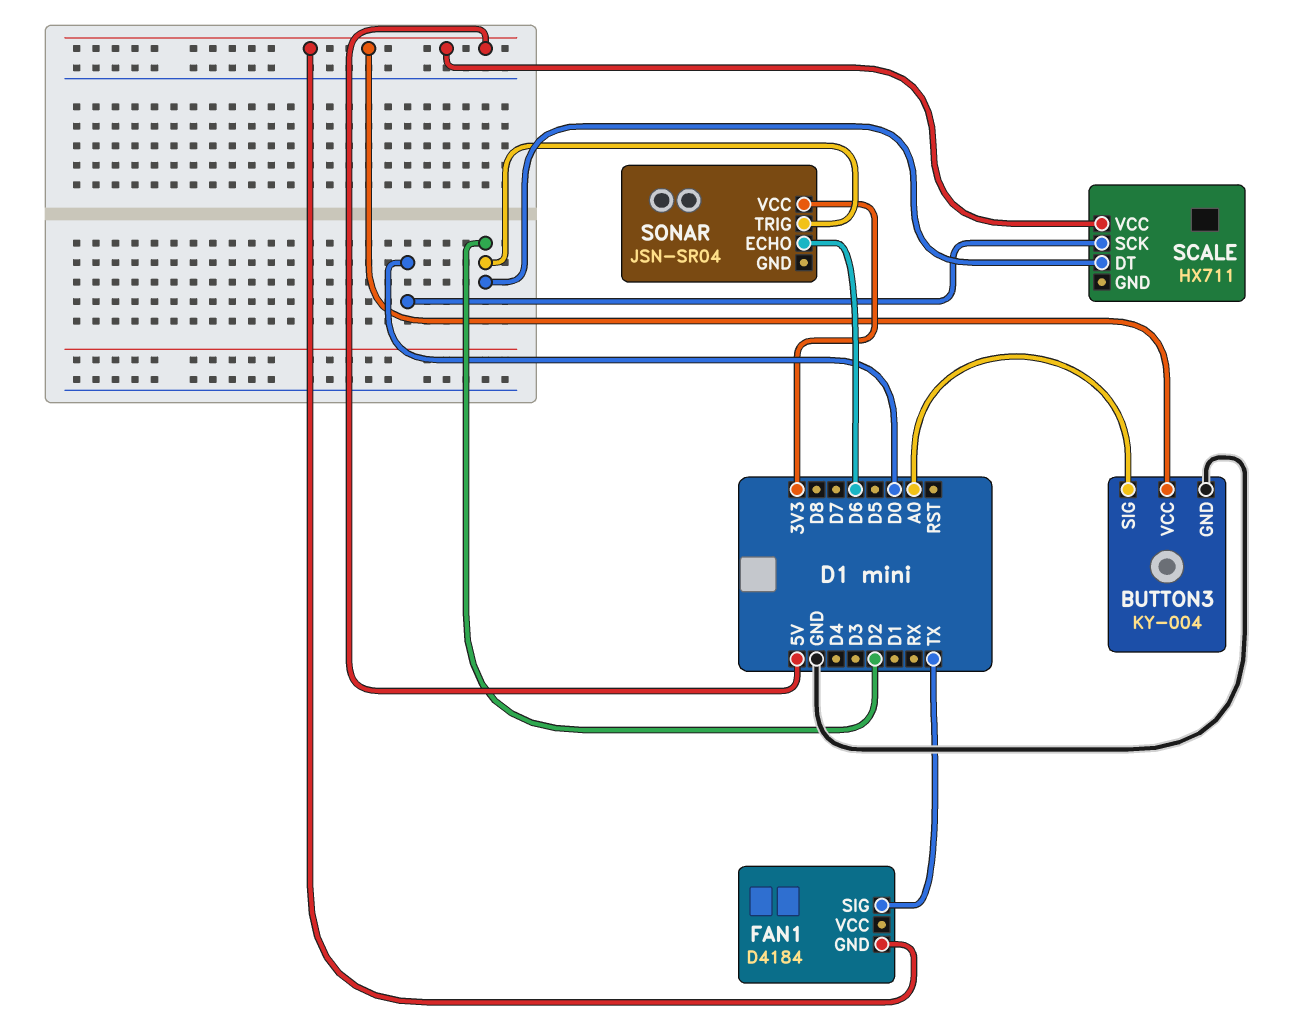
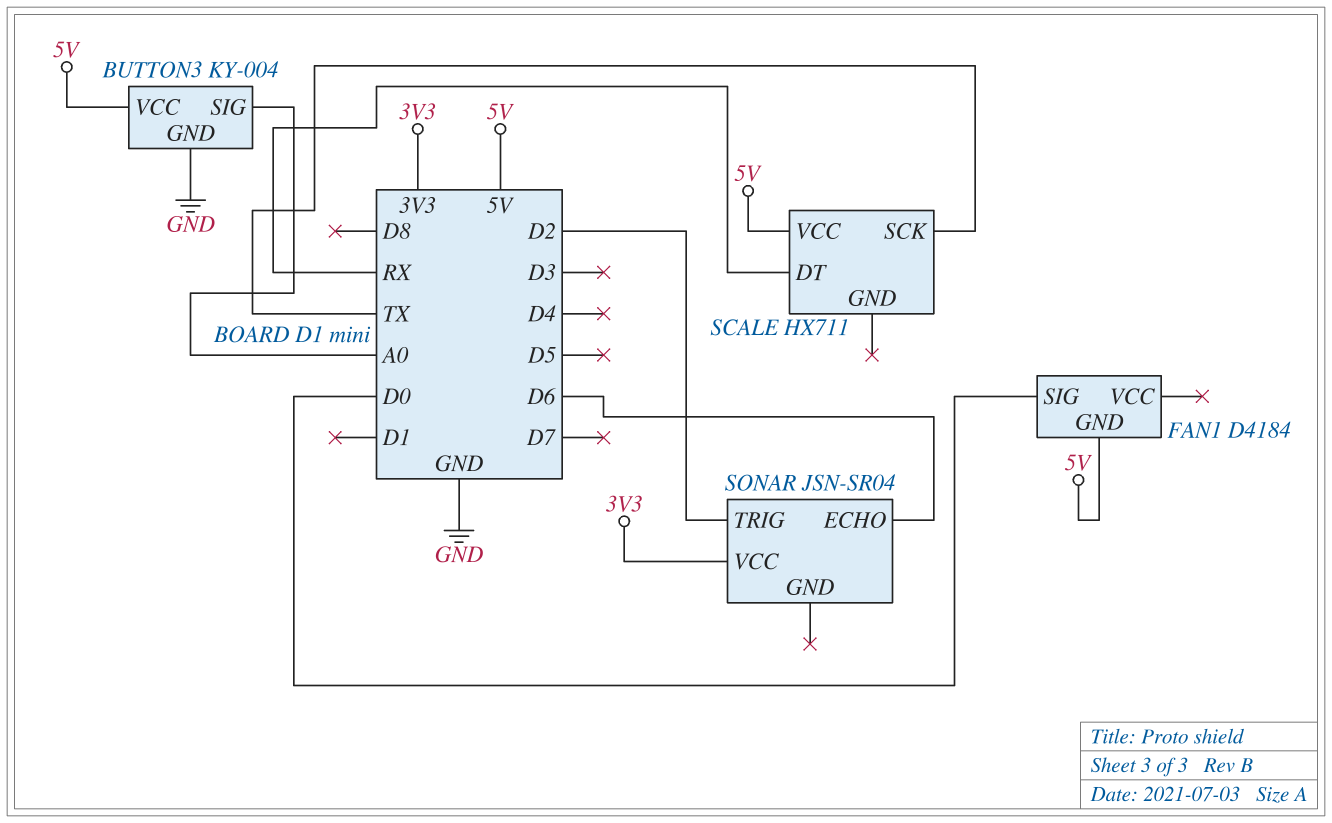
FAN1 pin SIG: TX -> D0
SCALE pin DT: D2 -> RX
SCALE pin SCK: D0 -> TX

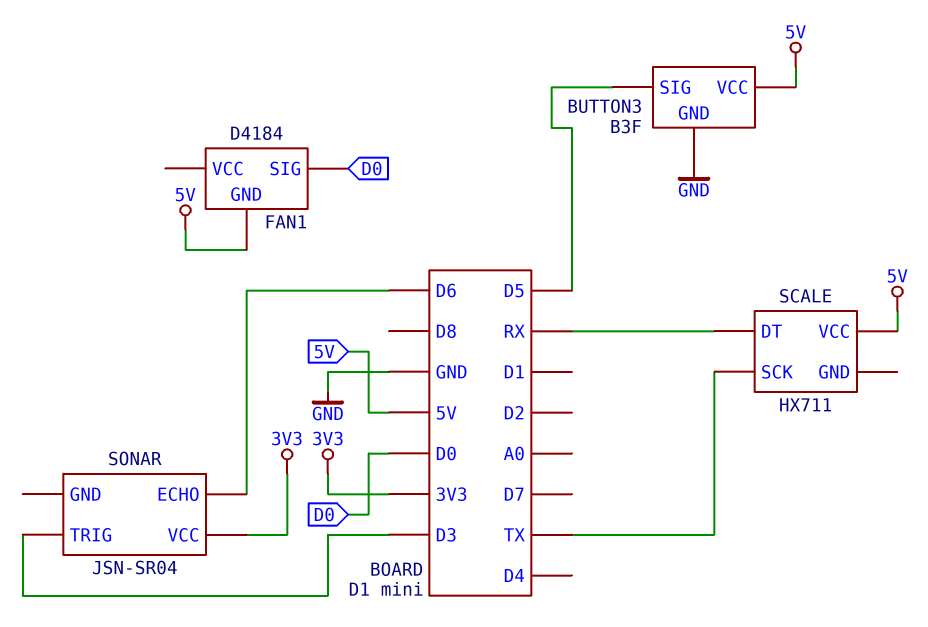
BUTTON3: KY-004 -> B3F
BUTTON3 pin SIG: A0 -> D5
SONAR pin TRIG: D2 -> D3

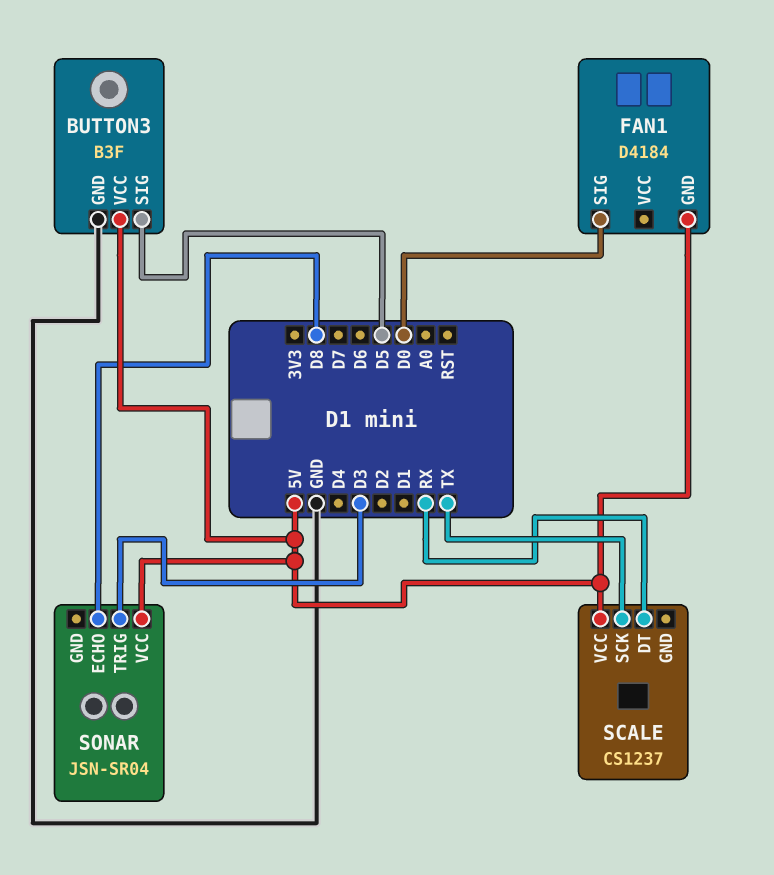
SCALE: HX711 -> CS1237
SONAR pin ECHO: D6 -> D8
SONAR pin VCC: 3V3 -> 5V

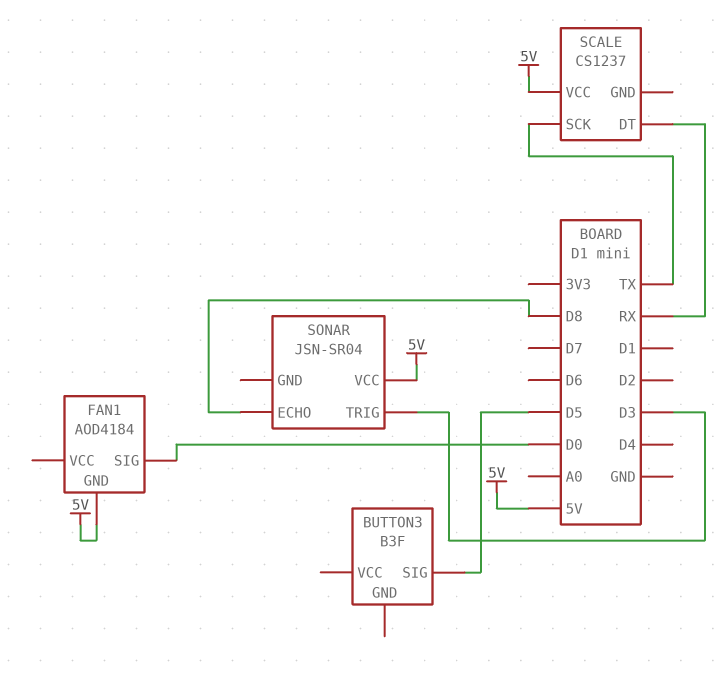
BUTTON3 pin GND: GND -> none
BUTTON3 pin VCC: 5V -> none
FAN1: D4184 -> AOD4184

